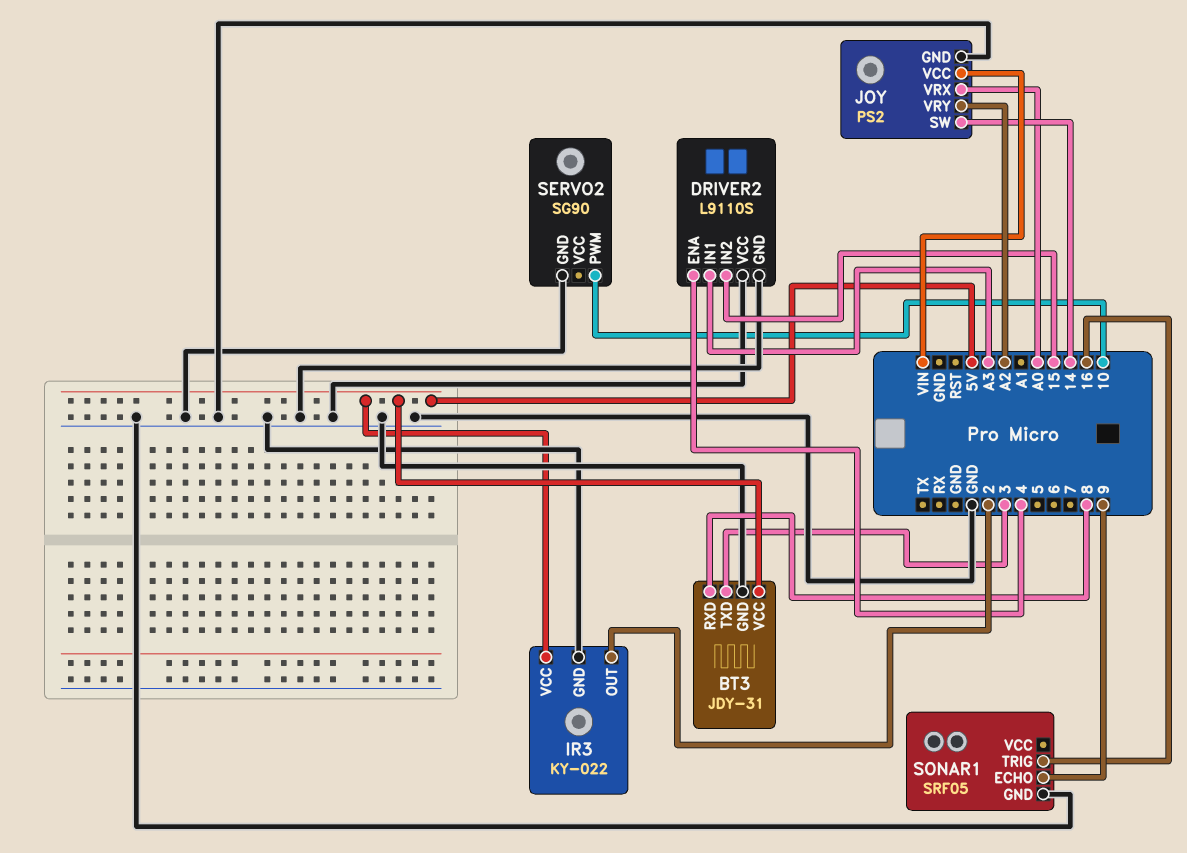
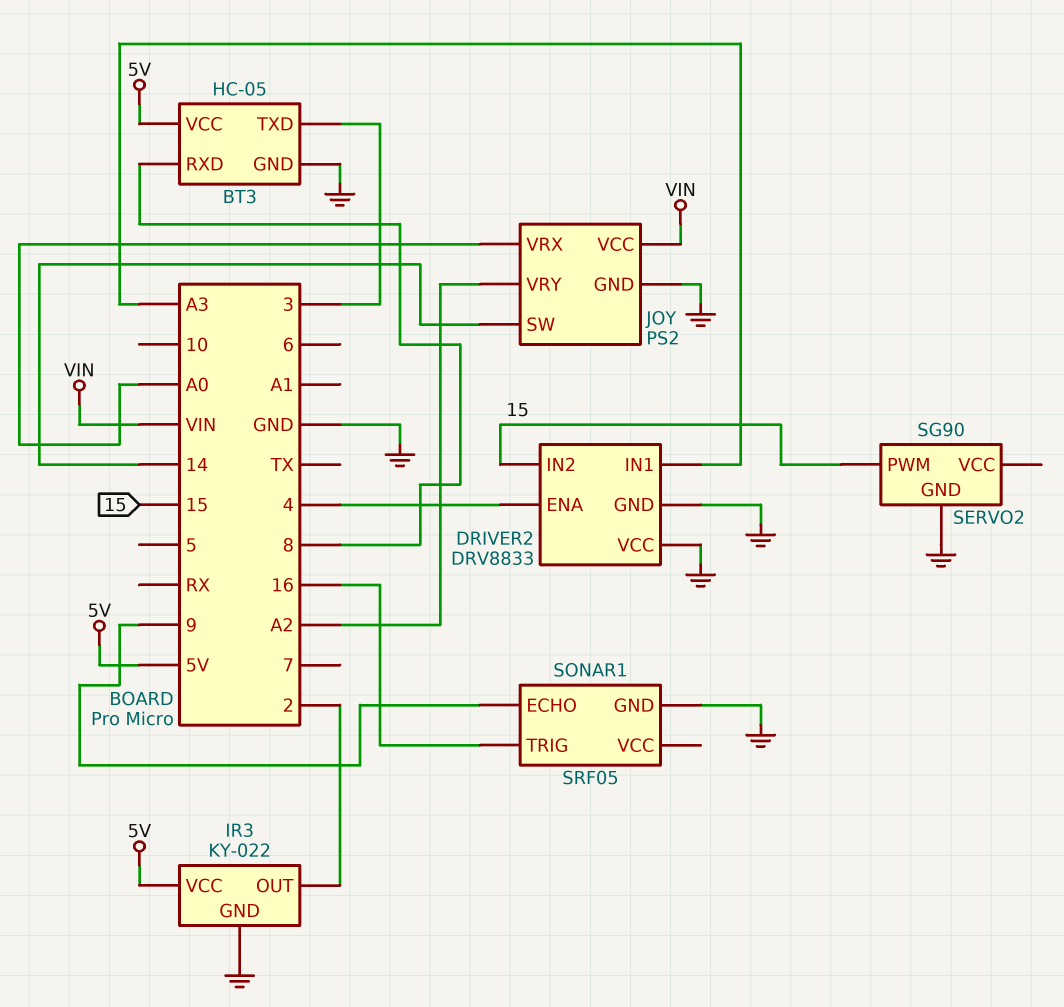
BT3: JDY-31 -> HC-05
DRIVER2: L9110S -> DRV8833
SERVO2 pin PWM: 10 -> 15

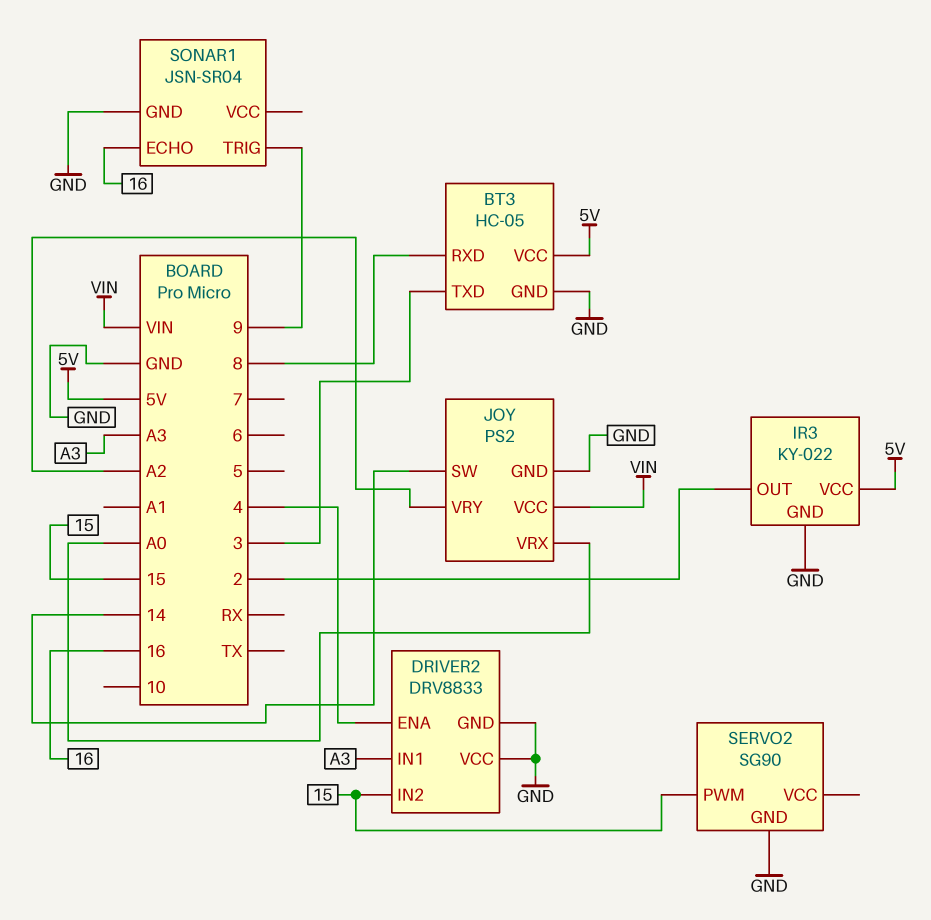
SONAR1: SRF05 -> JSN-SR04
SONAR1 pin ECHO: 9 -> 16
SONAR1 pin TRIG: 16 -> 9

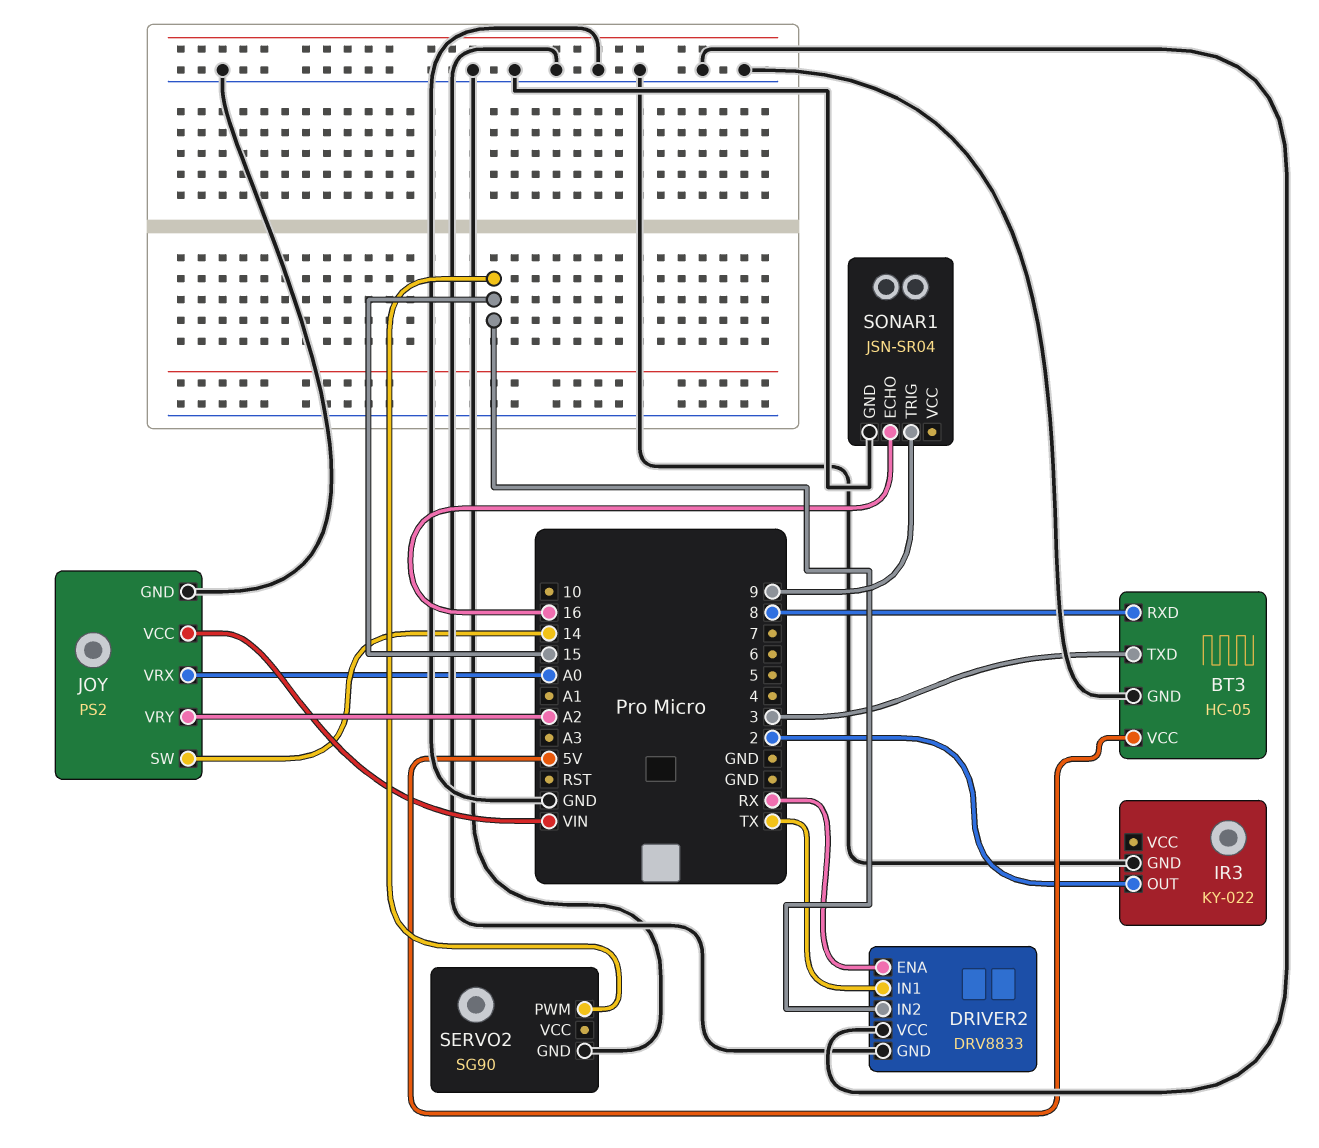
DRIVER2 pin ENA: 4 -> RX
DRIVER2 pin IN1: A3 -> TX
IR3 pin VCC: 5V -> none

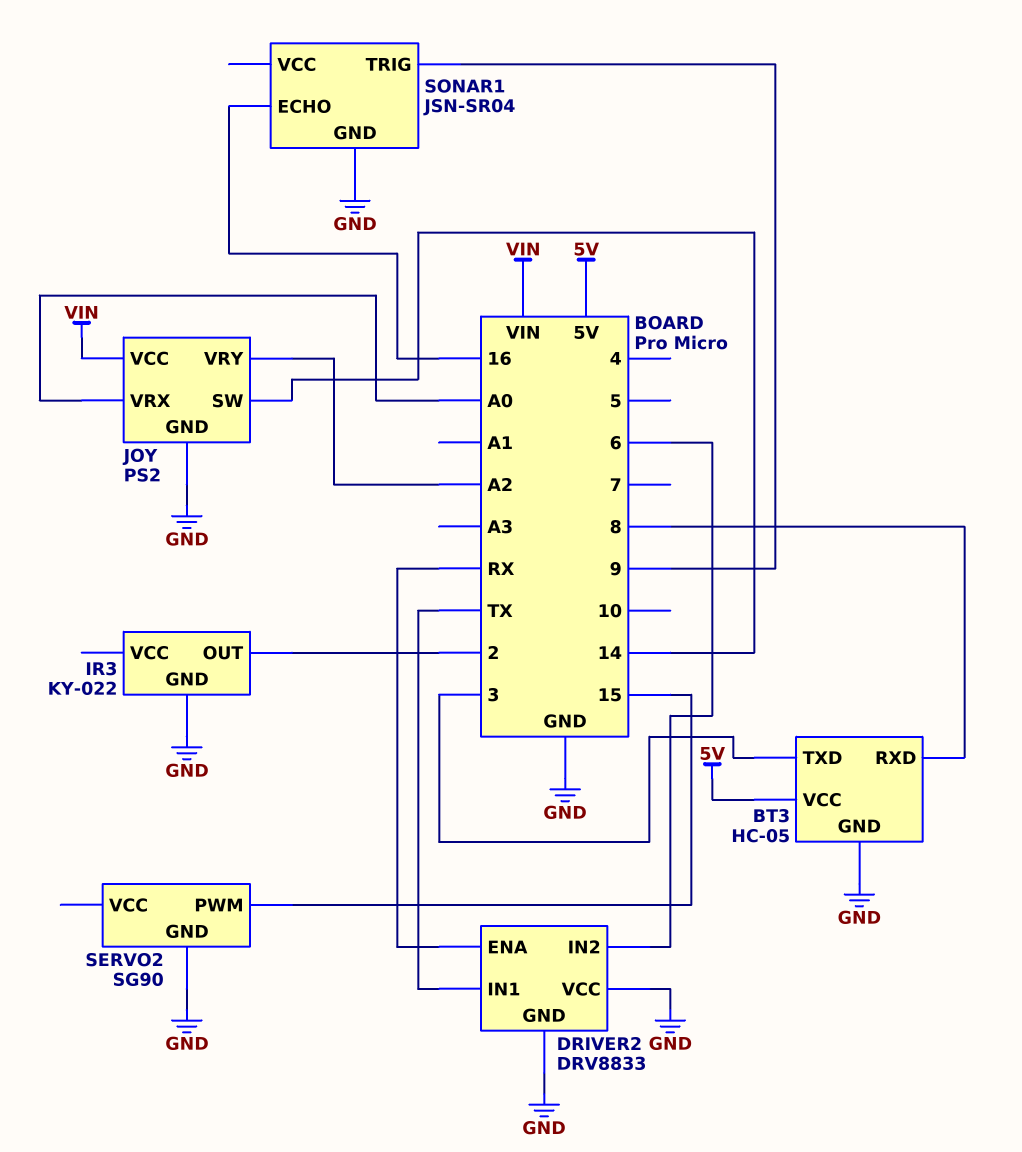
DRIVER2 pin IN2: 15 -> 6

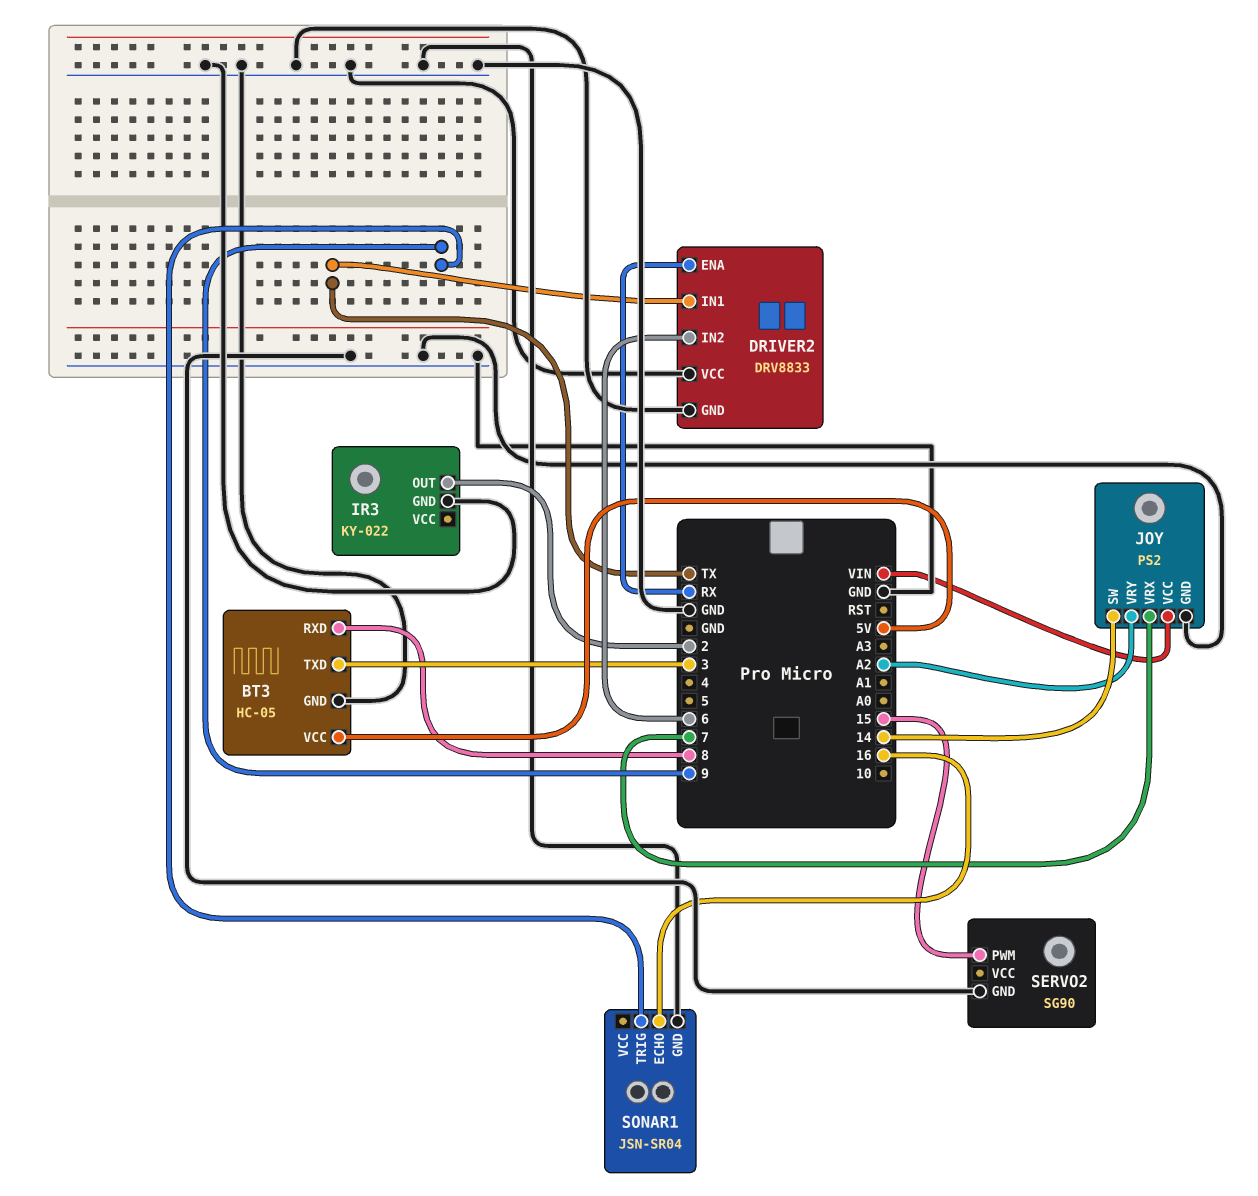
JOY pin VRX: A0 -> 7

